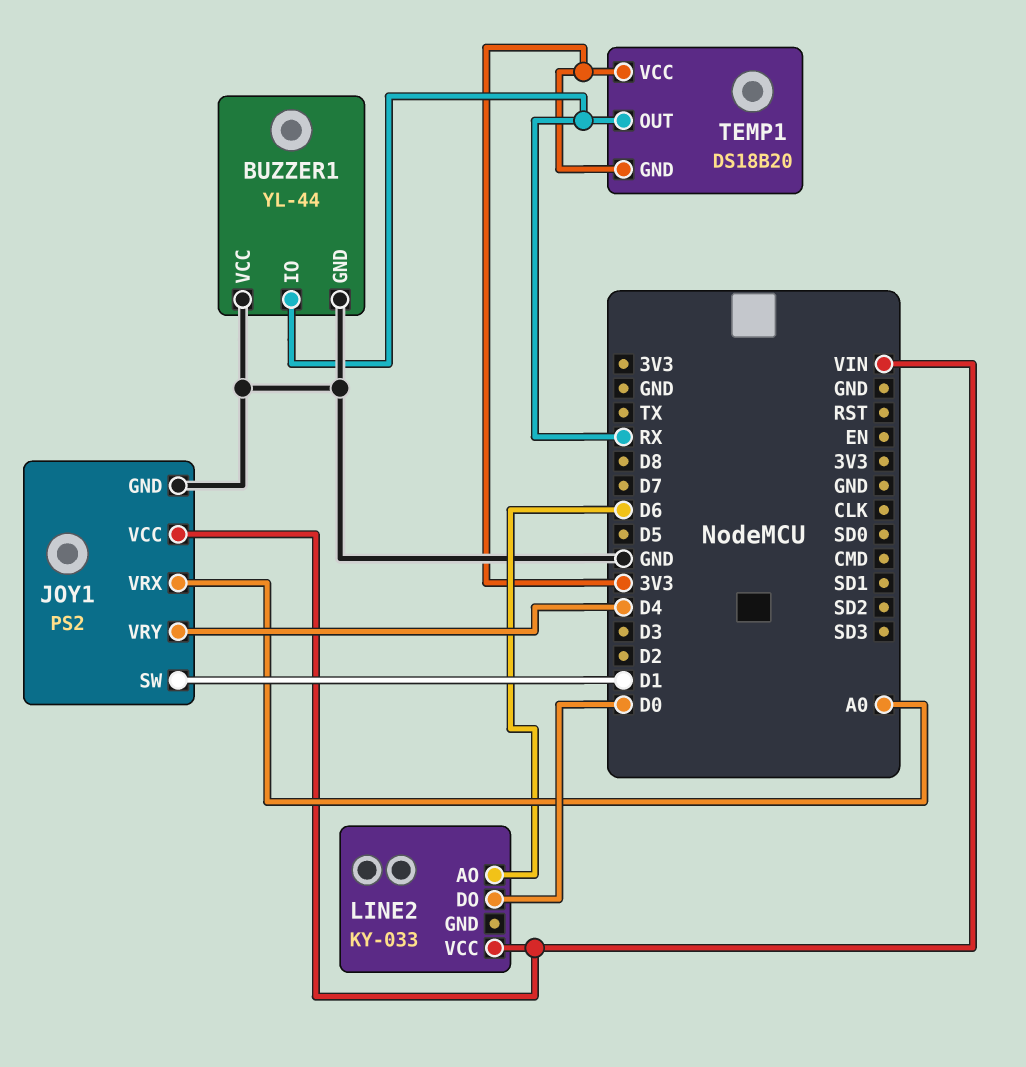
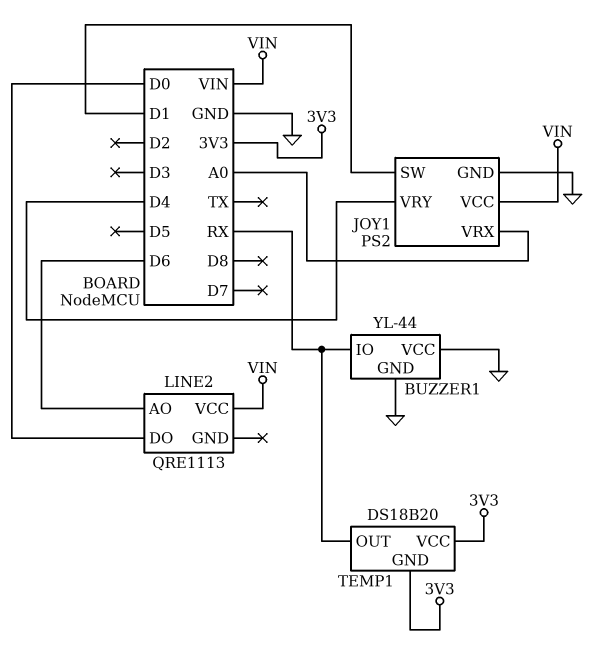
LINE2: KY-033 -> QRE1113

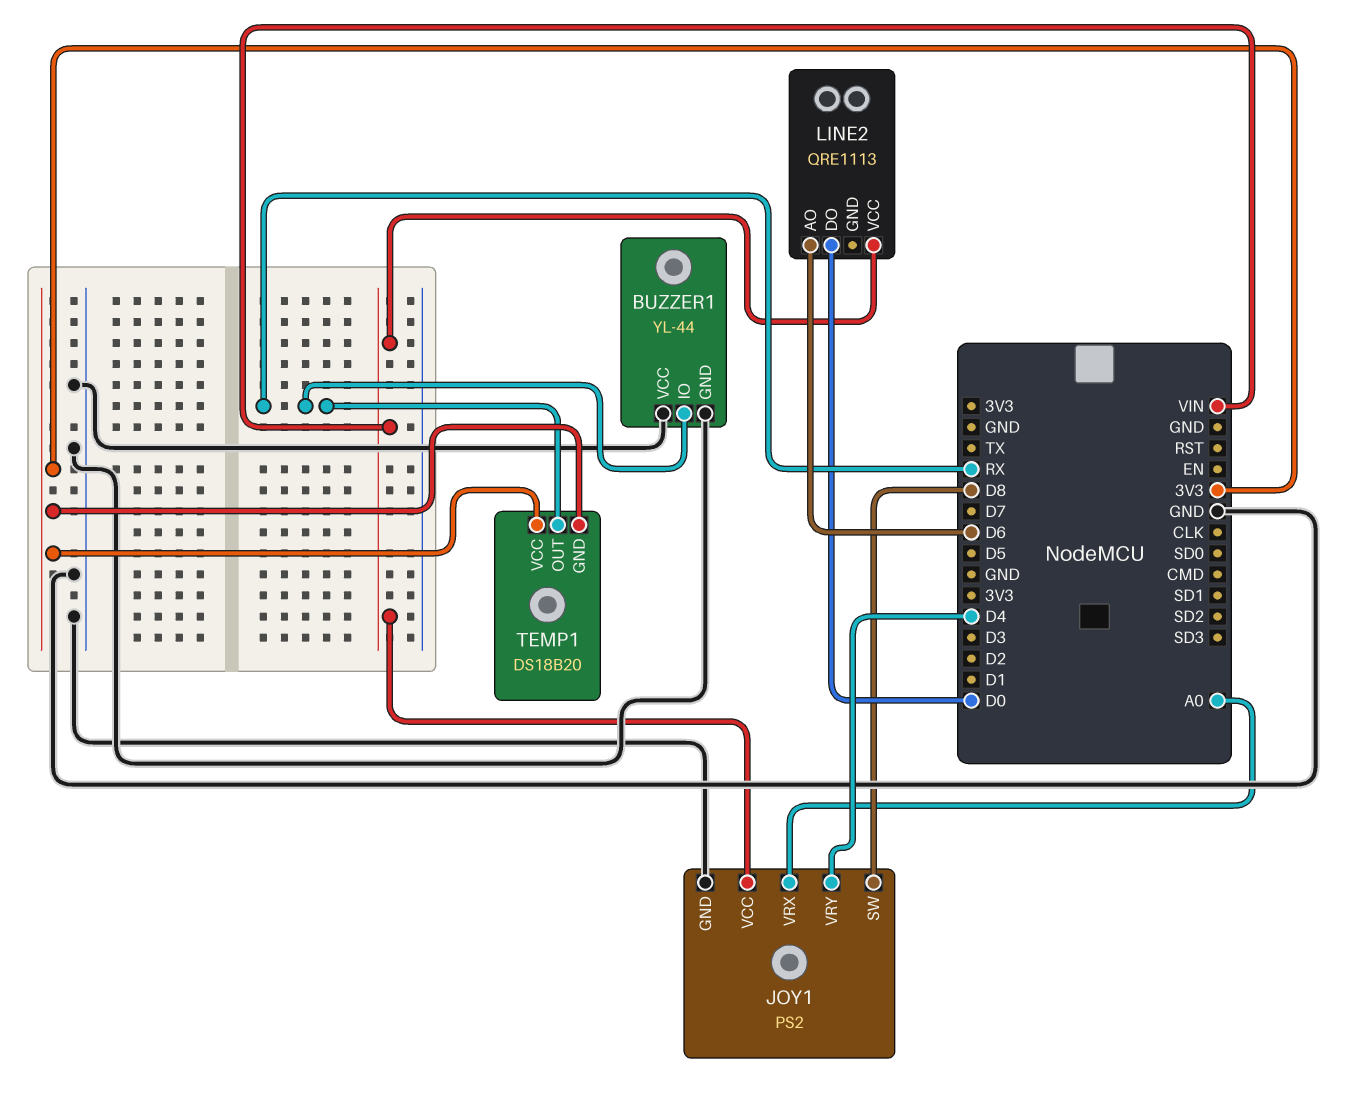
JOY1 pin SW: D1 -> D8

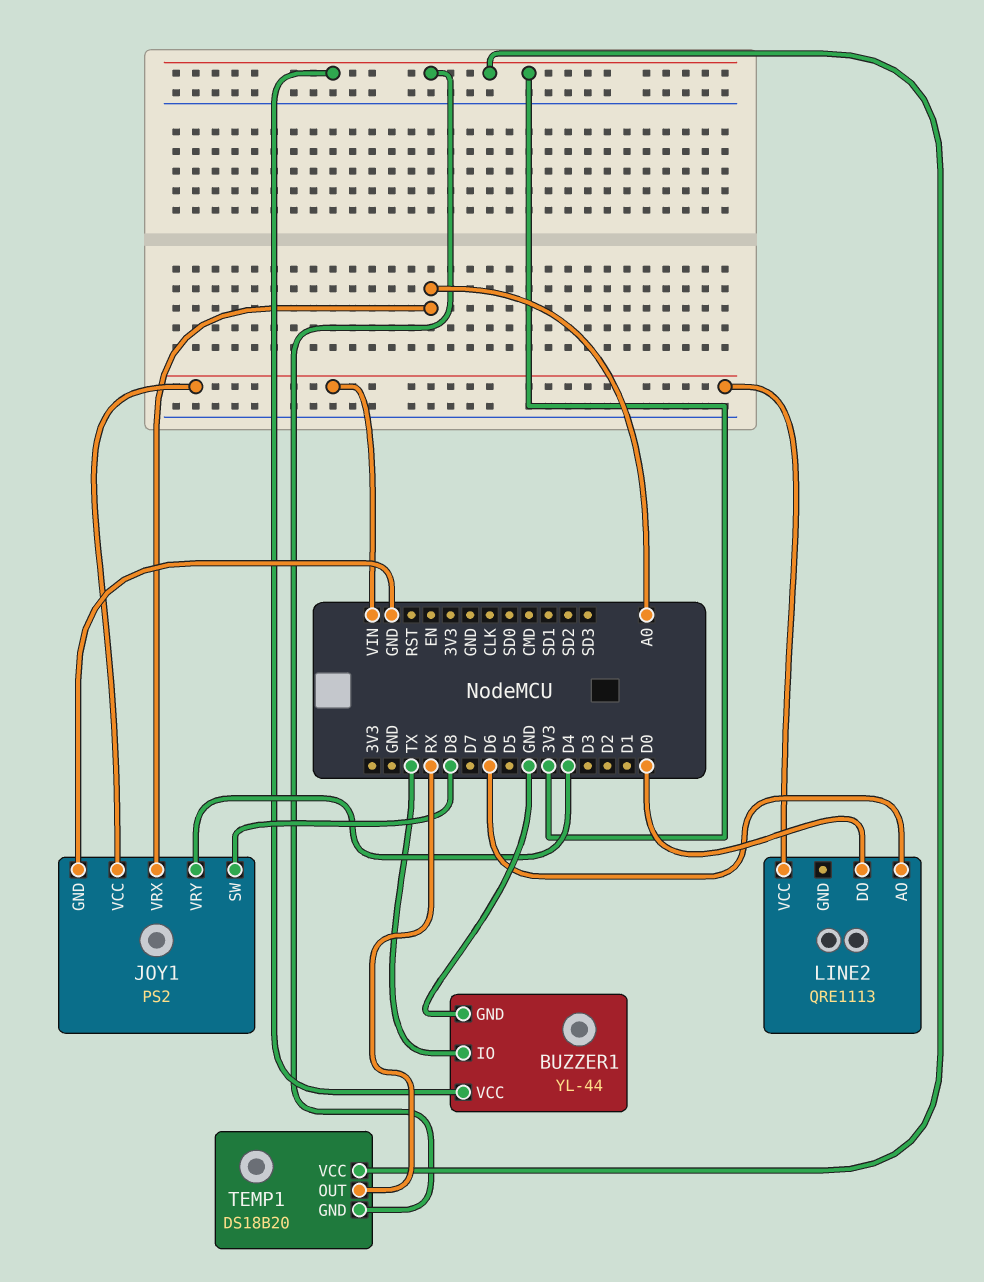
BUZZER1 pin IO: RX -> TX
BUZZER1 pin VCC: GND -> 3V3

